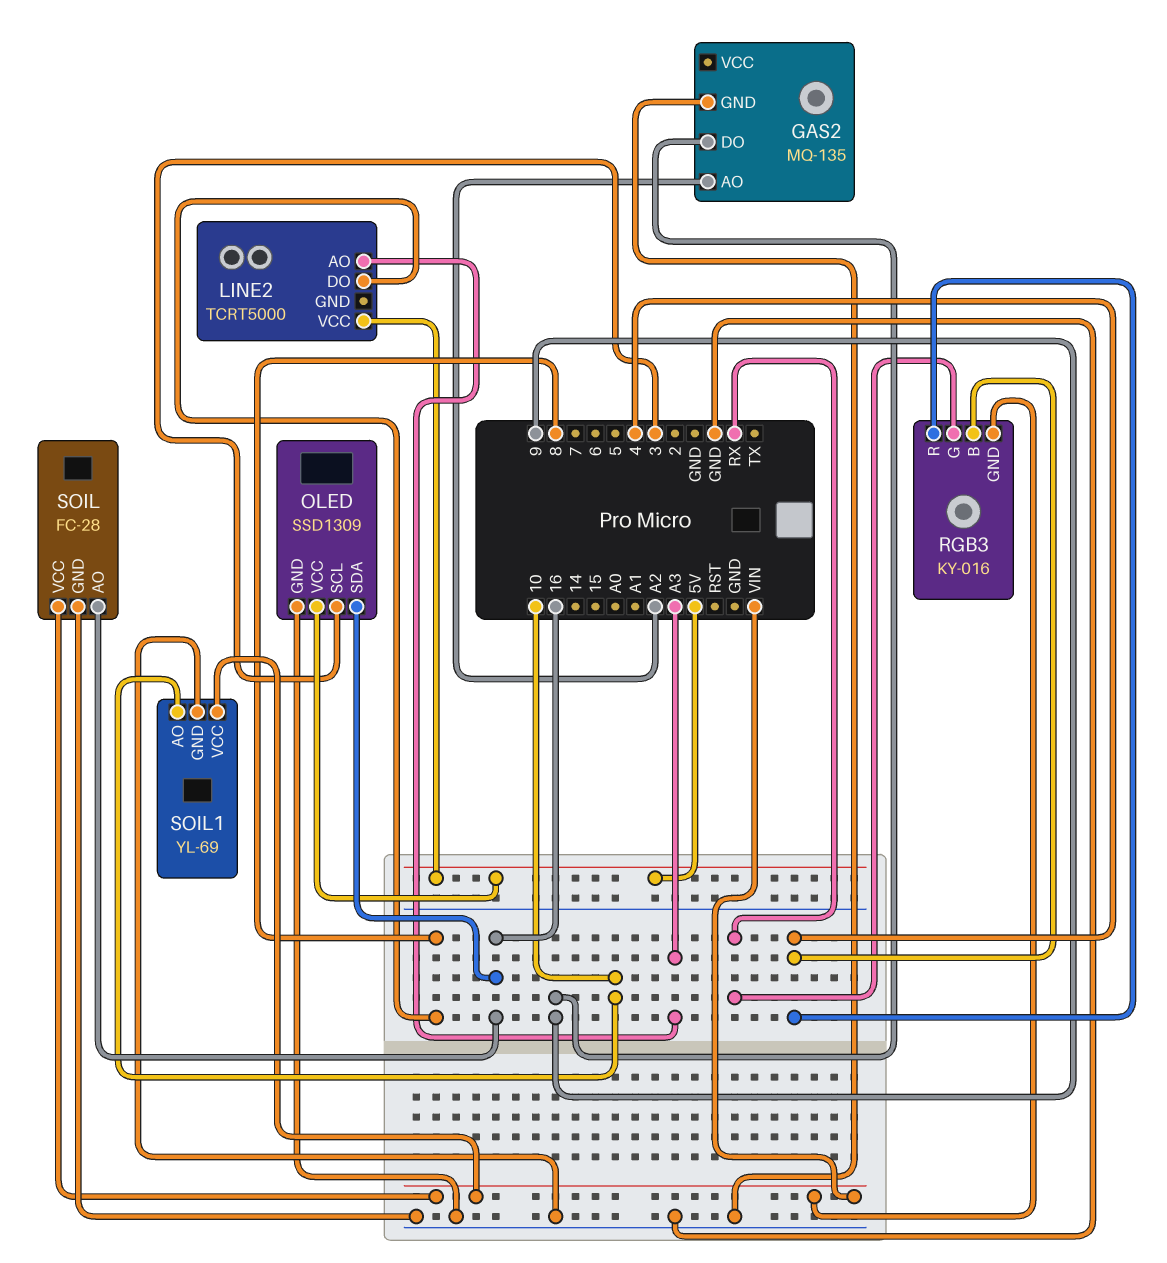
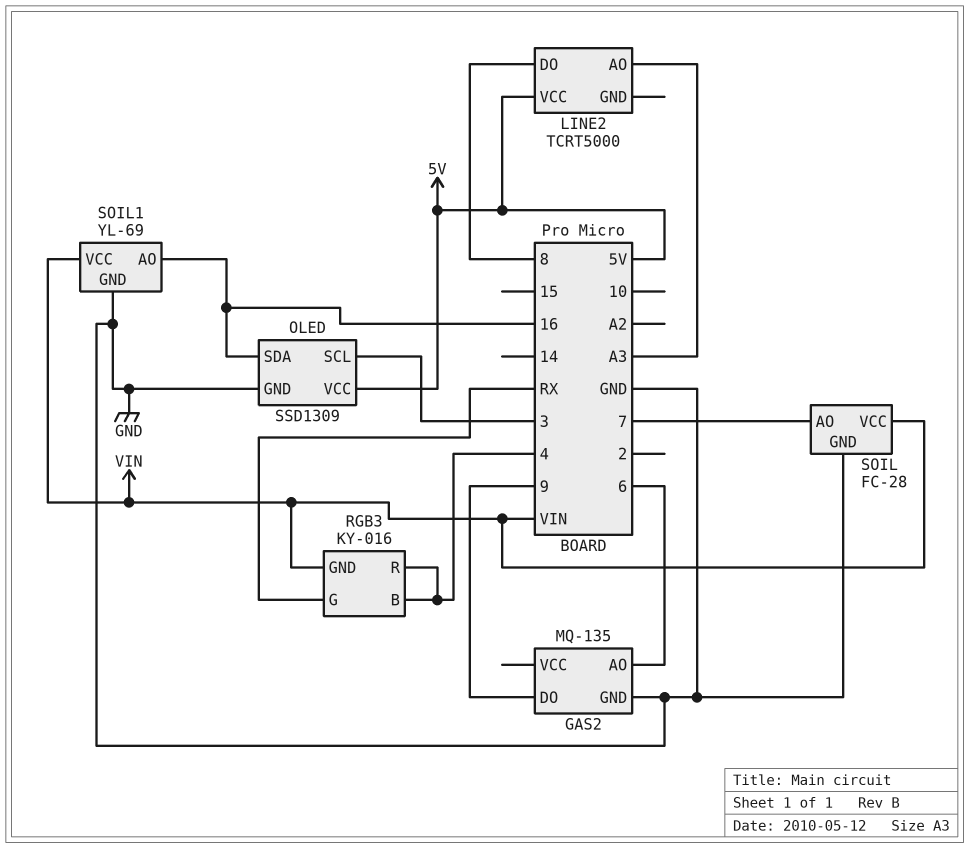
GAS2 pin AO: A2 -> 6
SOIL pin AO: 16 -> 7
SOIL1 pin AO: 10 -> 16

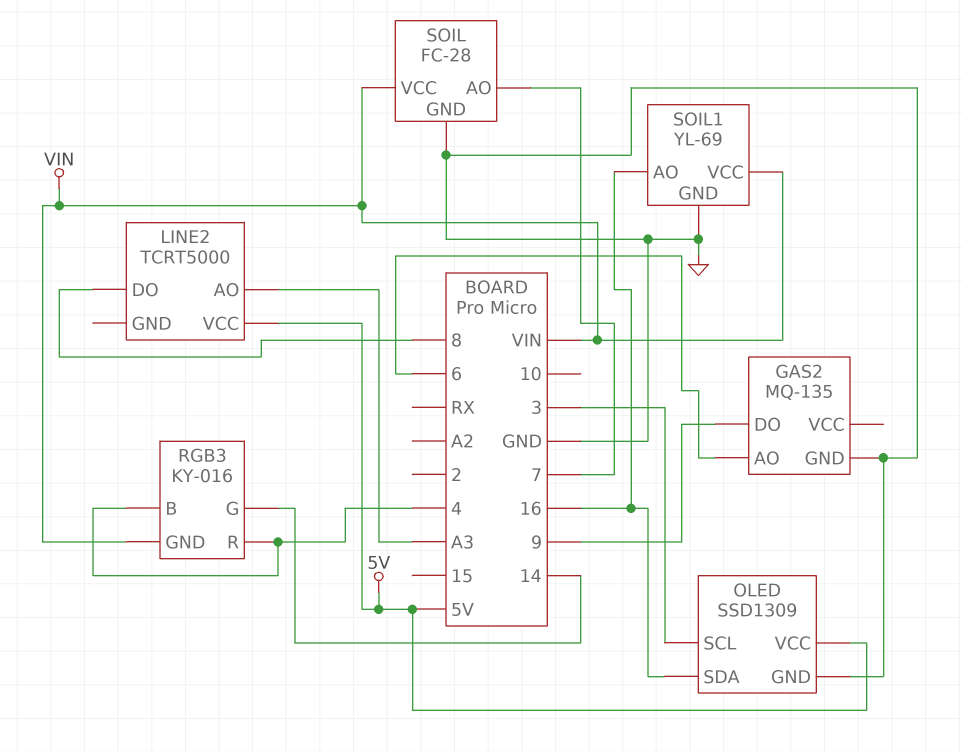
RGB3 pin G: RX -> 14

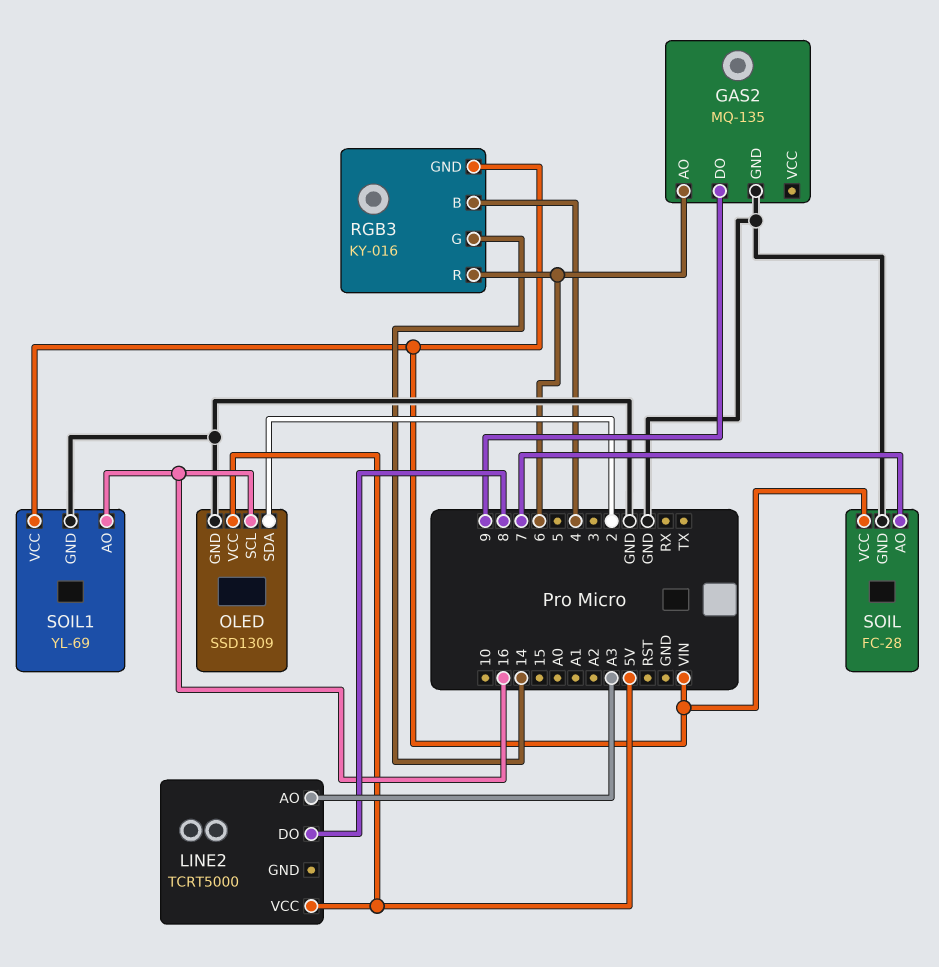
OLED pin SCL: 3 -> 16
OLED pin SDA: 16 -> 2
RGB3 pin R: 4 -> 6

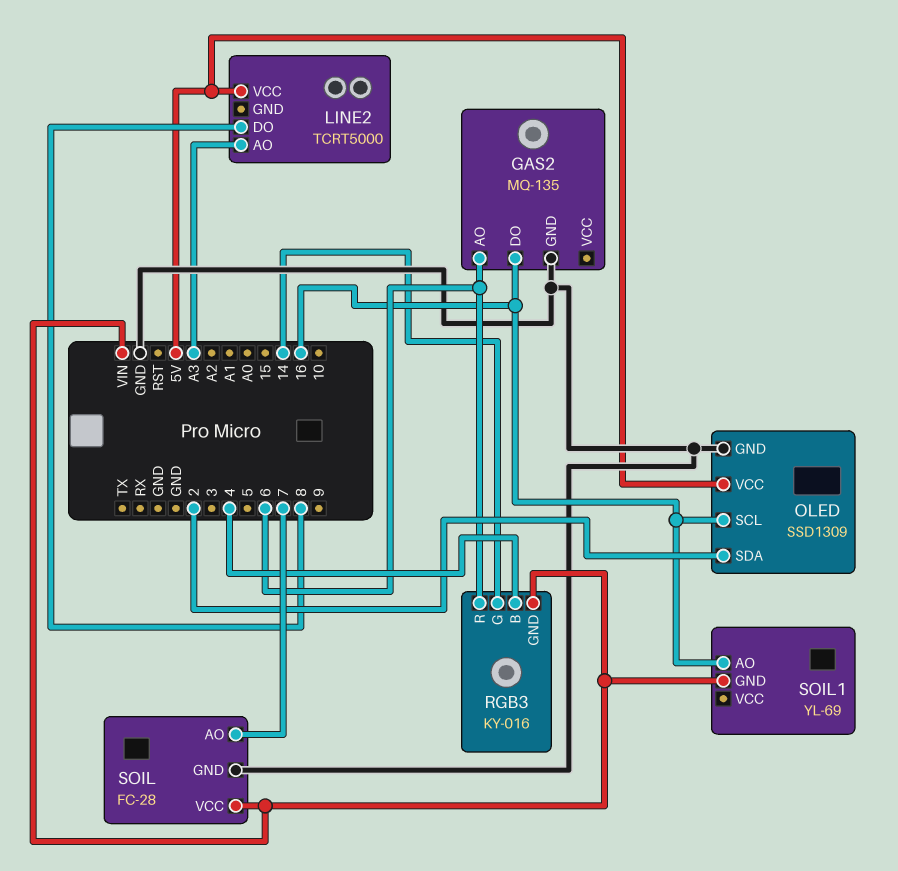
GAS2 pin DO: 9 -> 16
SOIL1 pin GND: GND -> VIN
SOIL1 pin VCC: VIN -> none

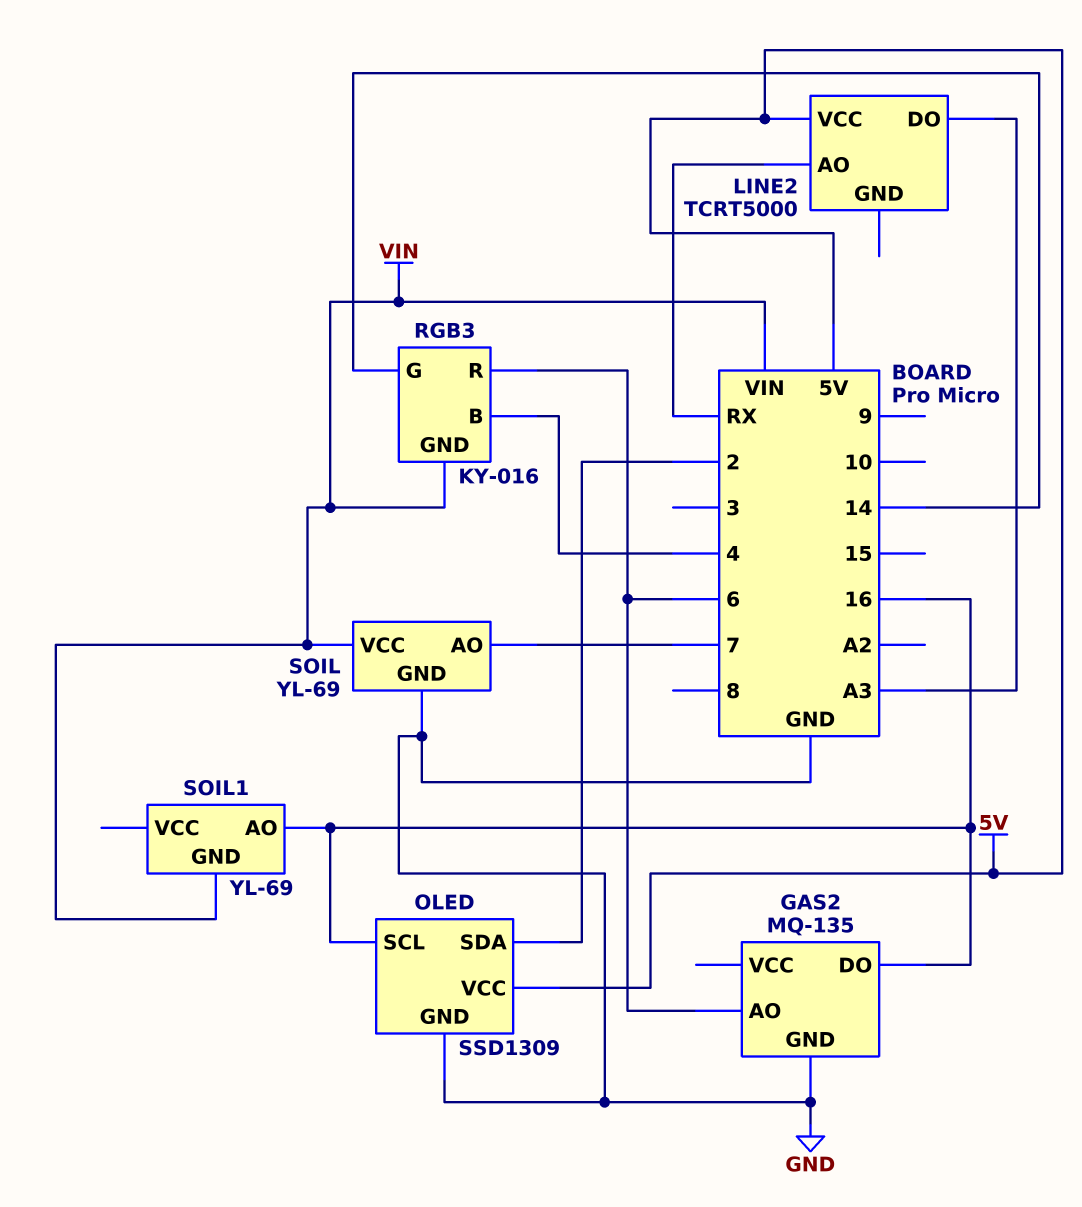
LINE2 pin AO: A3 -> RX
LINE2 pin DO: 8 -> A3
SOIL: FC-28 -> YL-69

